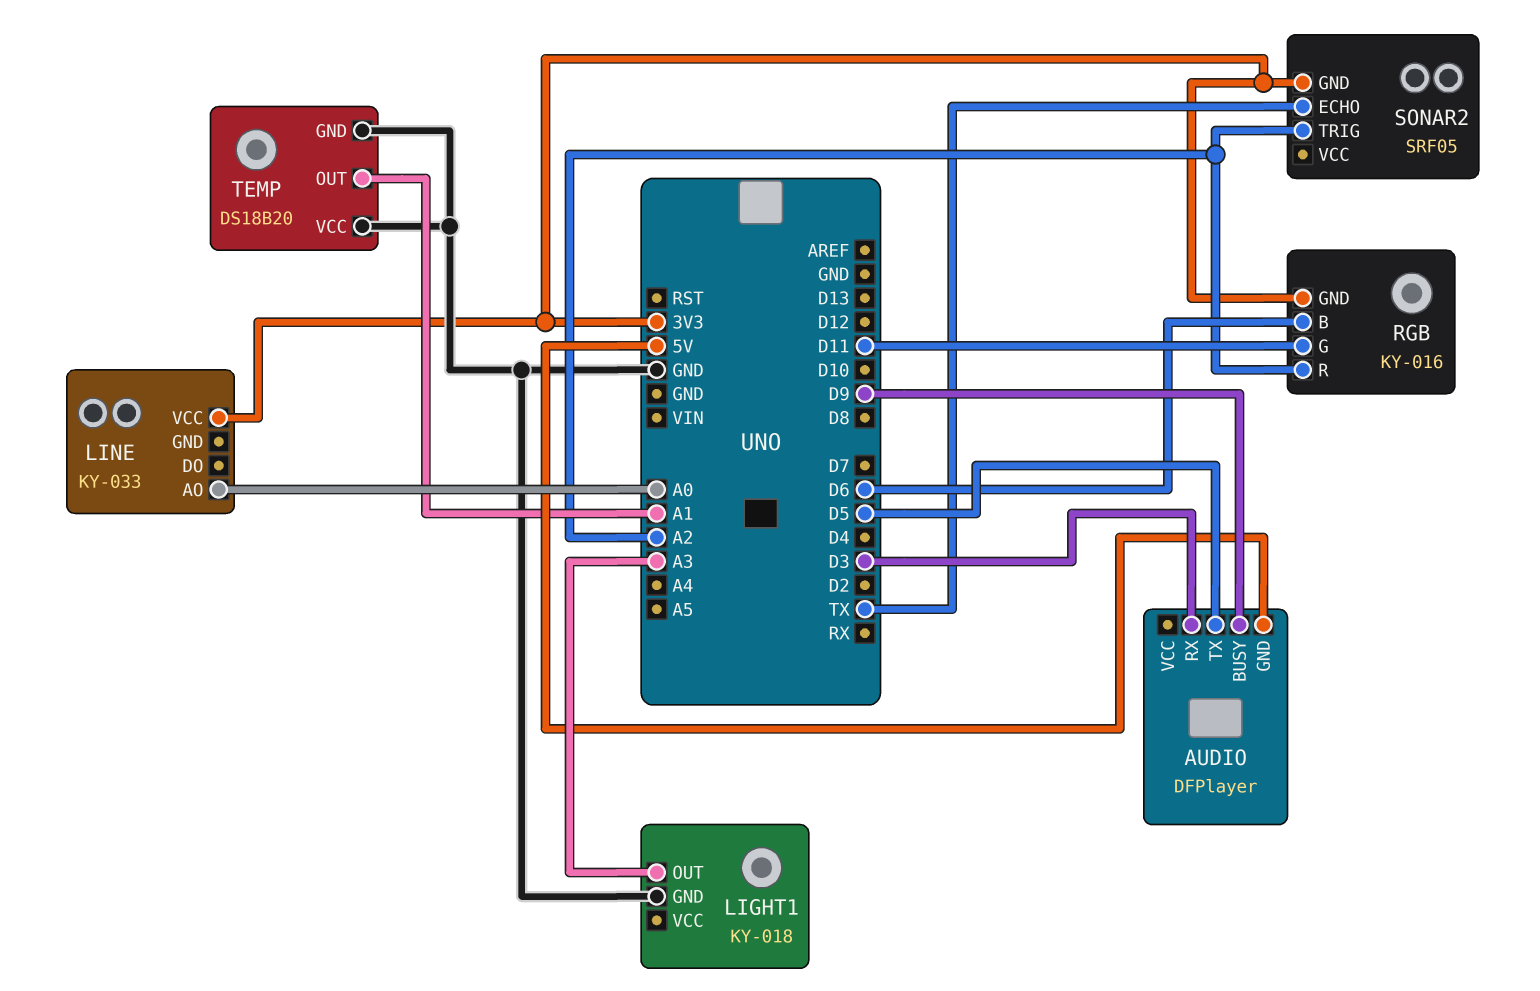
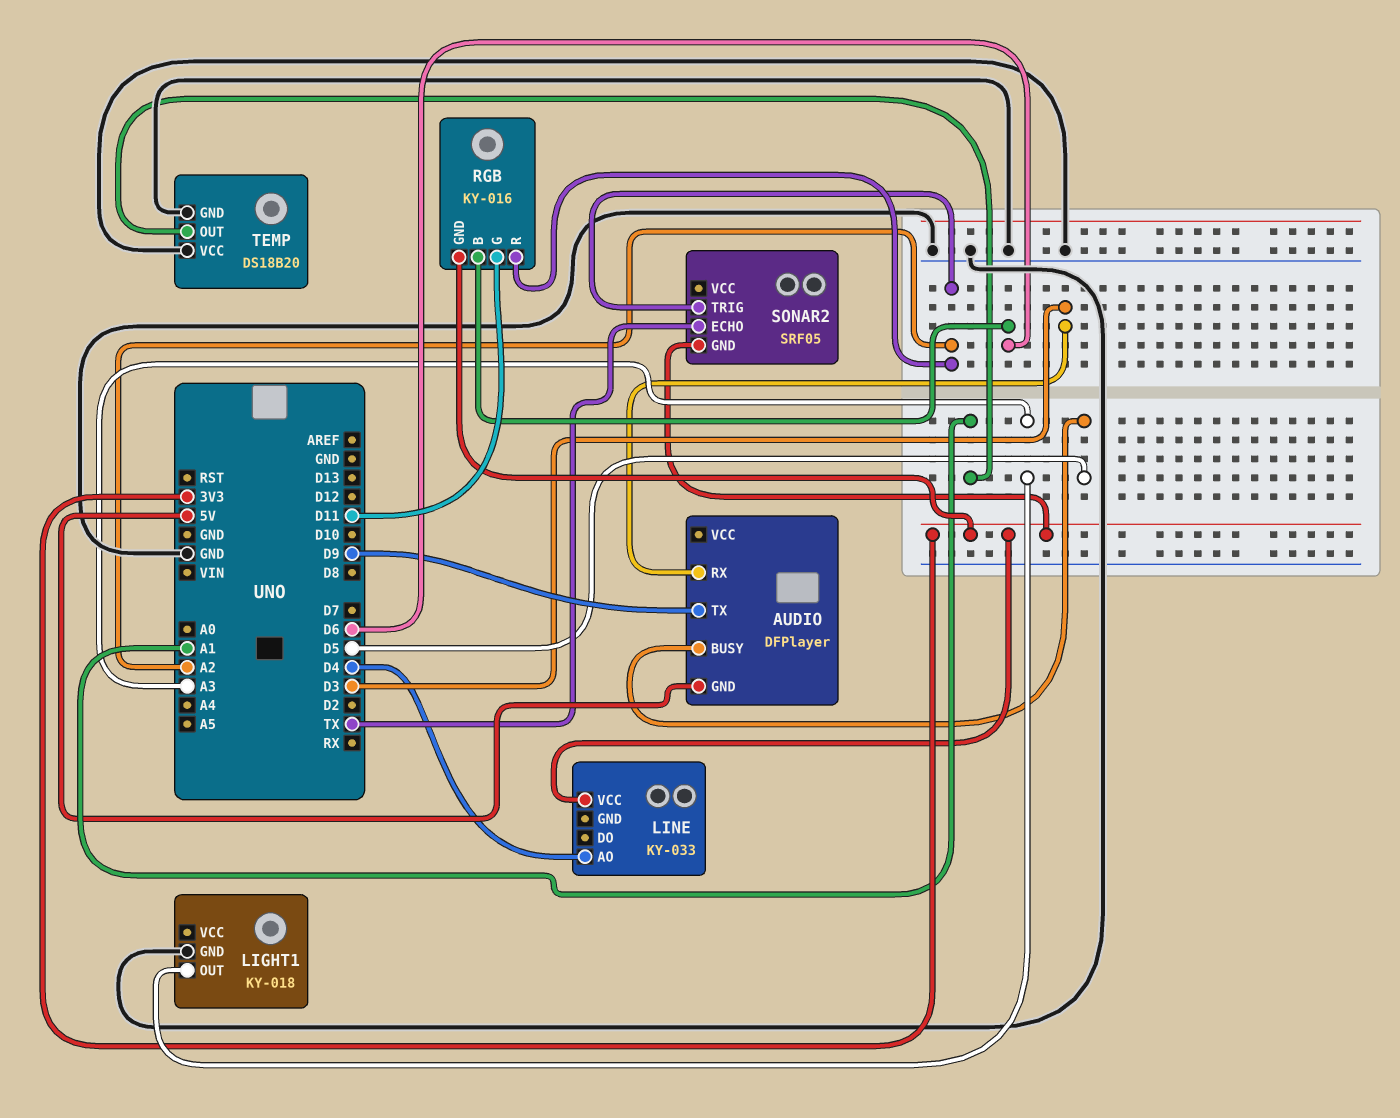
AUDIO pin BUSY: D9 -> D5
AUDIO pin TX: D5 -> D9
LINE pin AO: A0 -> D4

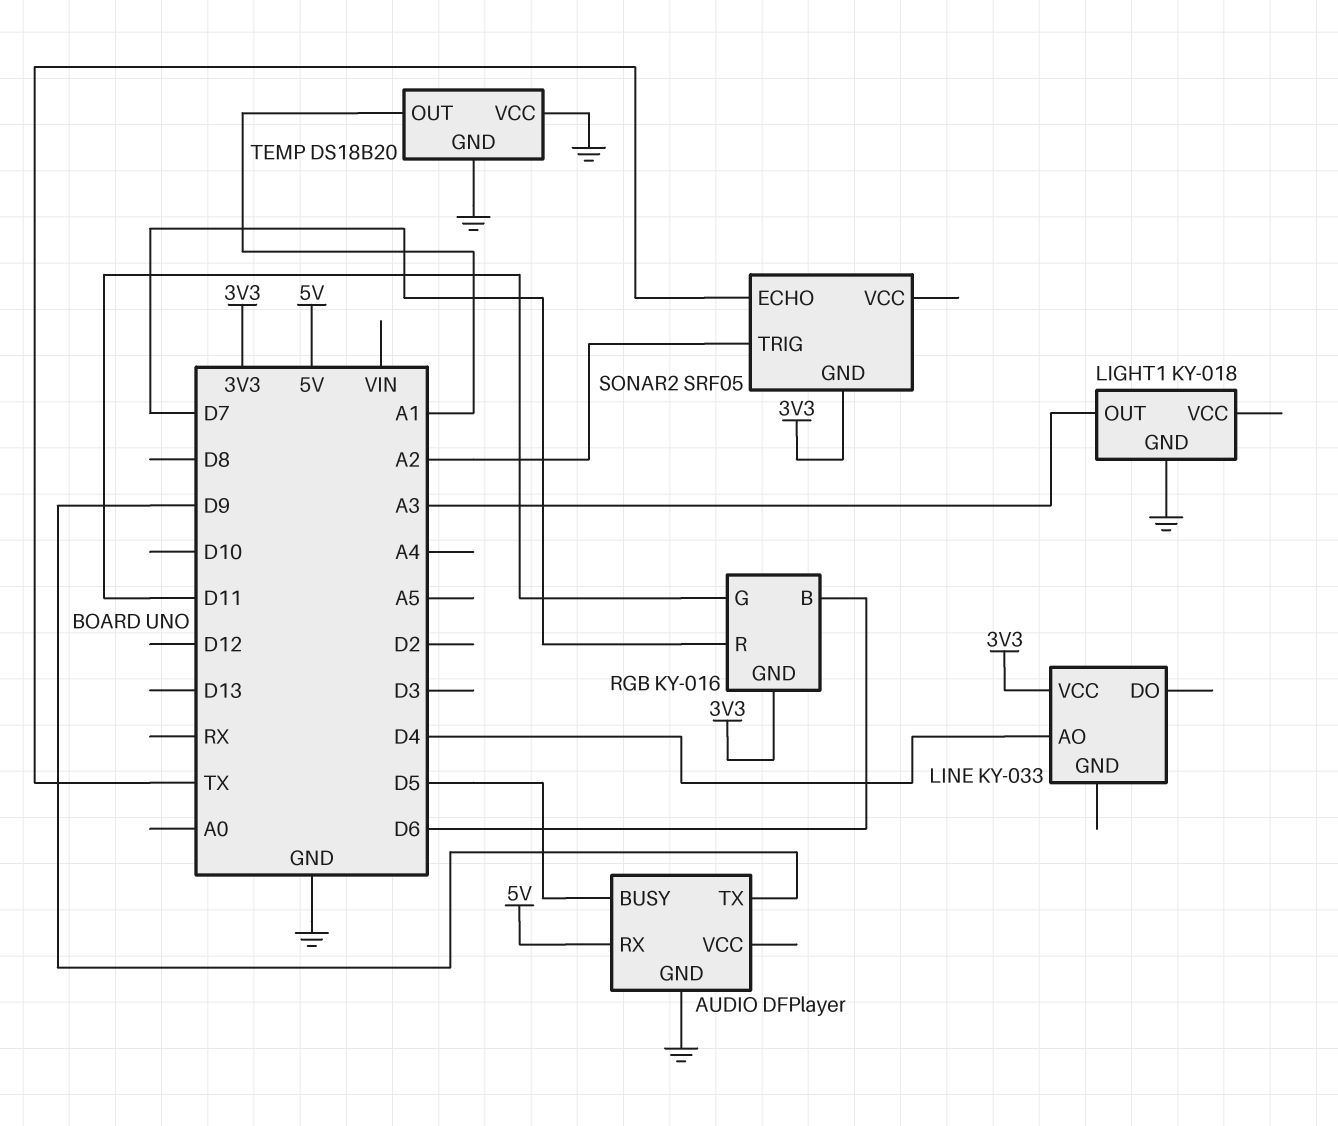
AUDIO pin GND: 5V -> GND
AUDIO pin RX: D3 -> 5V
RGB pin R: A2 -> D7

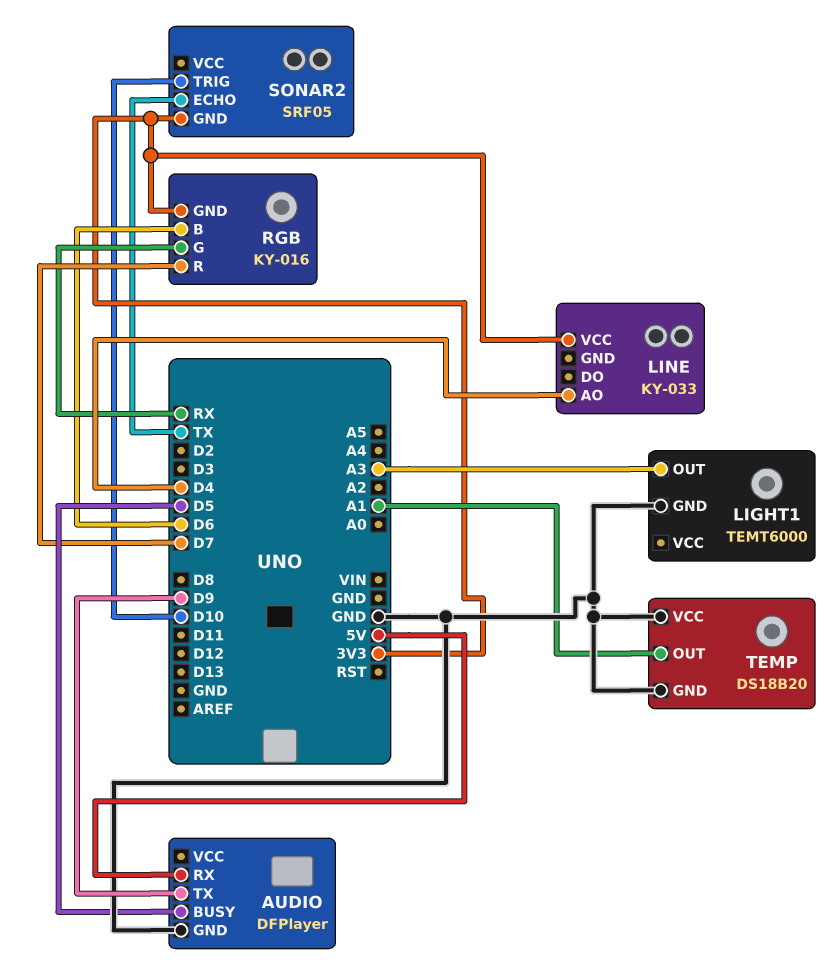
LIGHT1: KY-018 -> TEMT6000
RGB pin G: D11 -> RX
SONAR2 pin TRIG: A2 -> D10

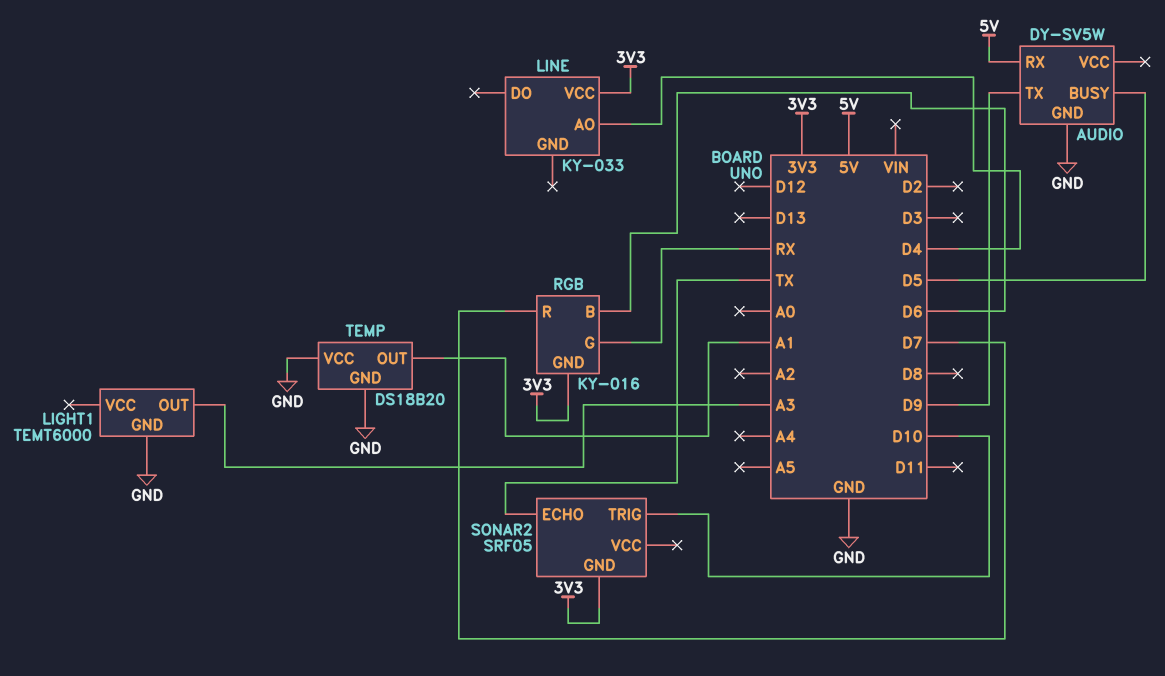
AUDIO: DFPlayer -> DY-SV5W

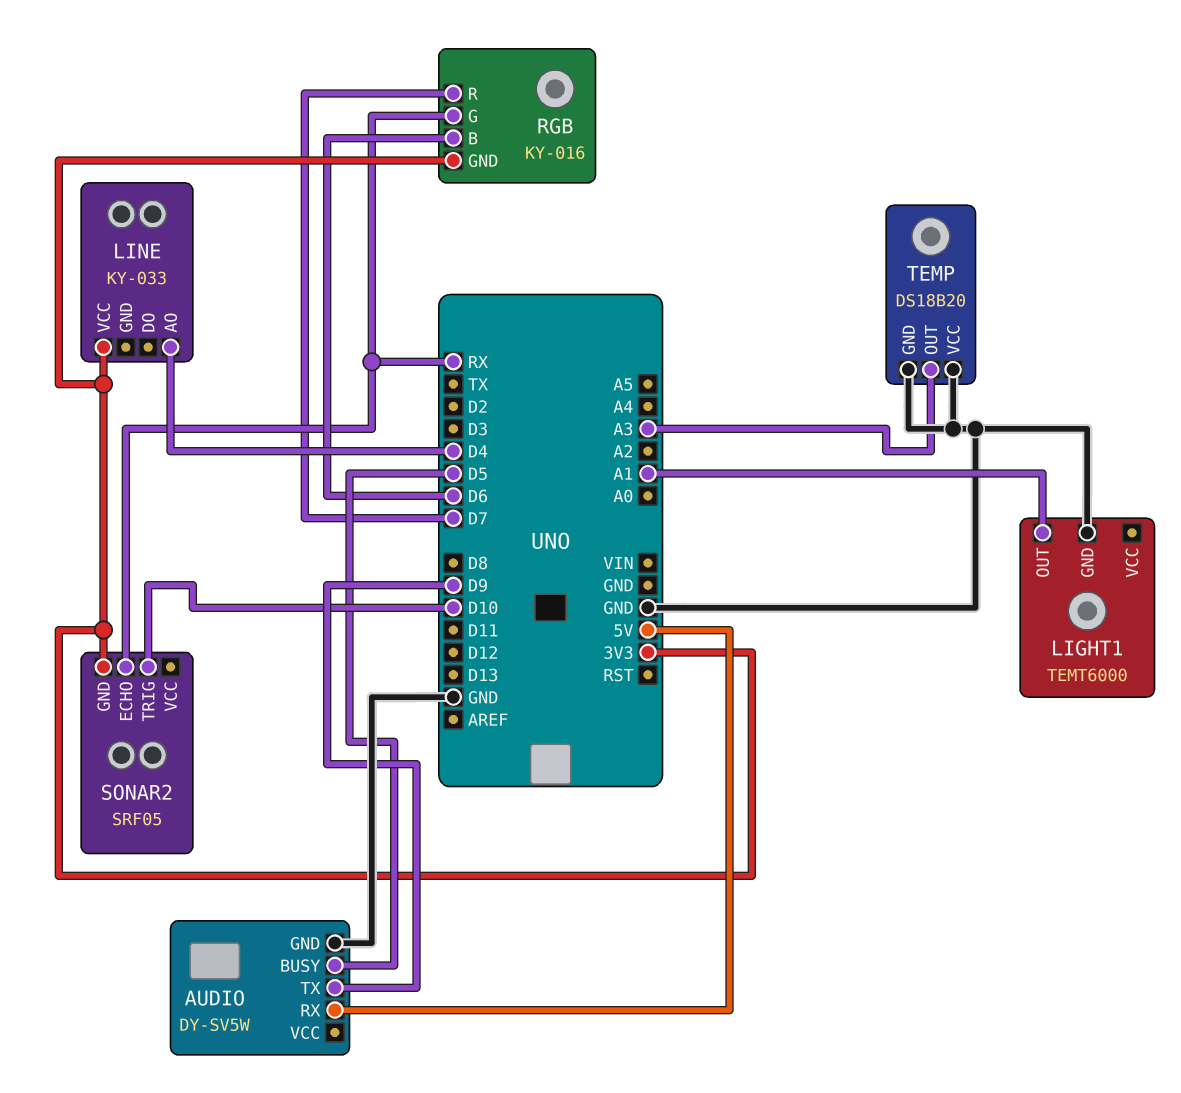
LIGHT1 pin OUT: A3 -> A1
SONAR2 pin ECHO: TX -> RX
TEMP pin OUT: A1 -> A3

